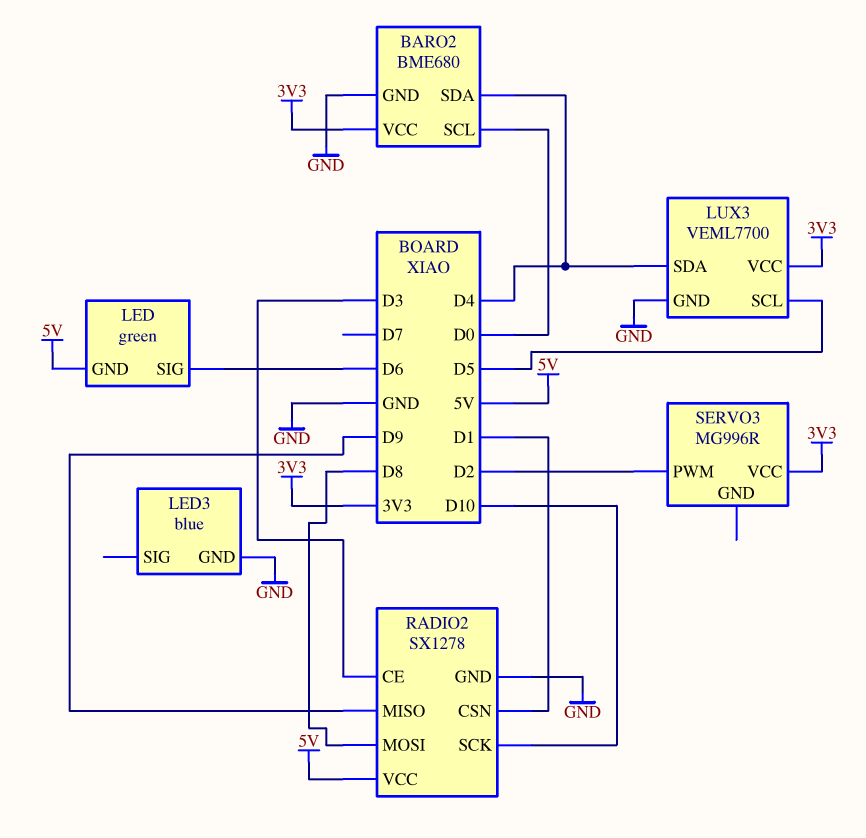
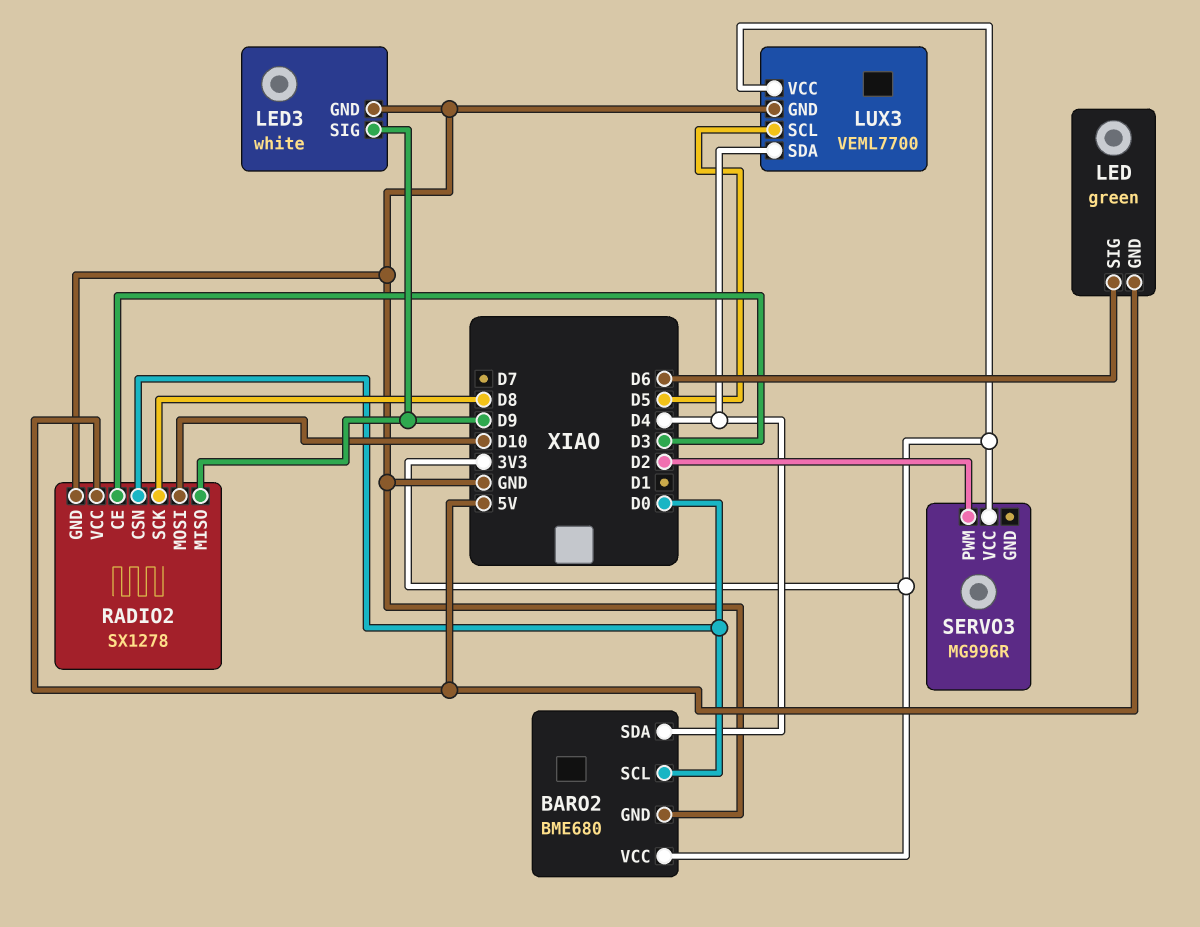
LED3: blue -> white
LED3 pin SIG: none -> D9
RADIO2 pin CSN: D1 -> D0
RADIO2 pin MOSI: D8 -> D10
RADIO2 pin SCK: D10 -> D8

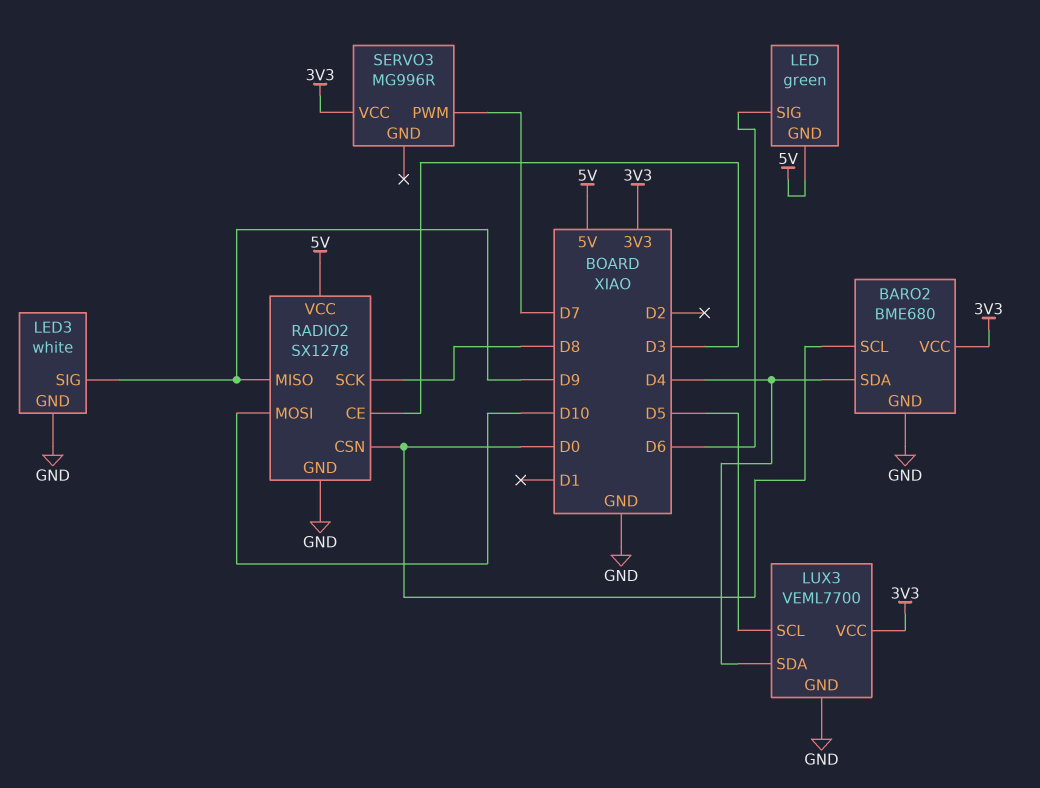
SERVO3 pin PWM: D2 -> D7

